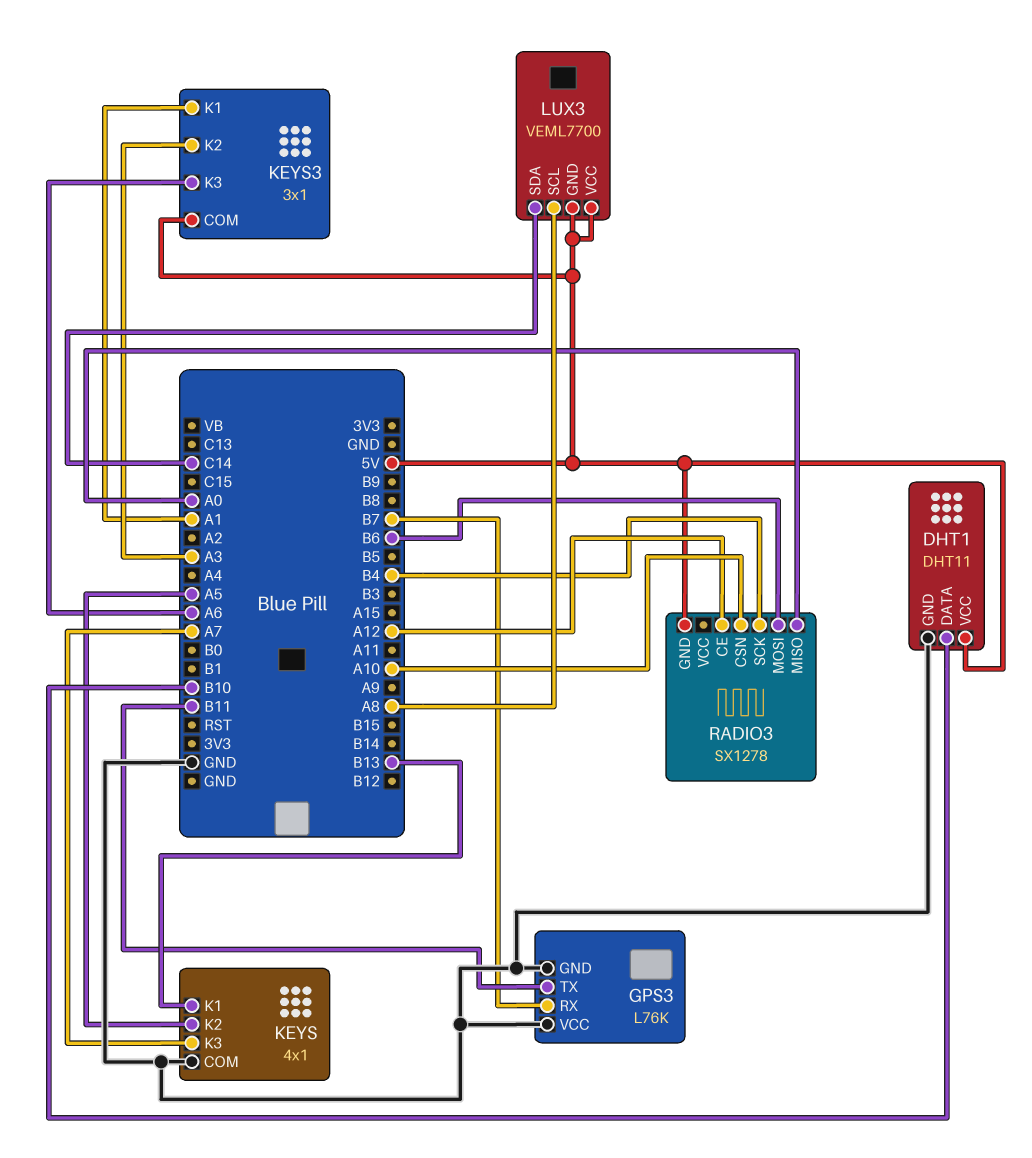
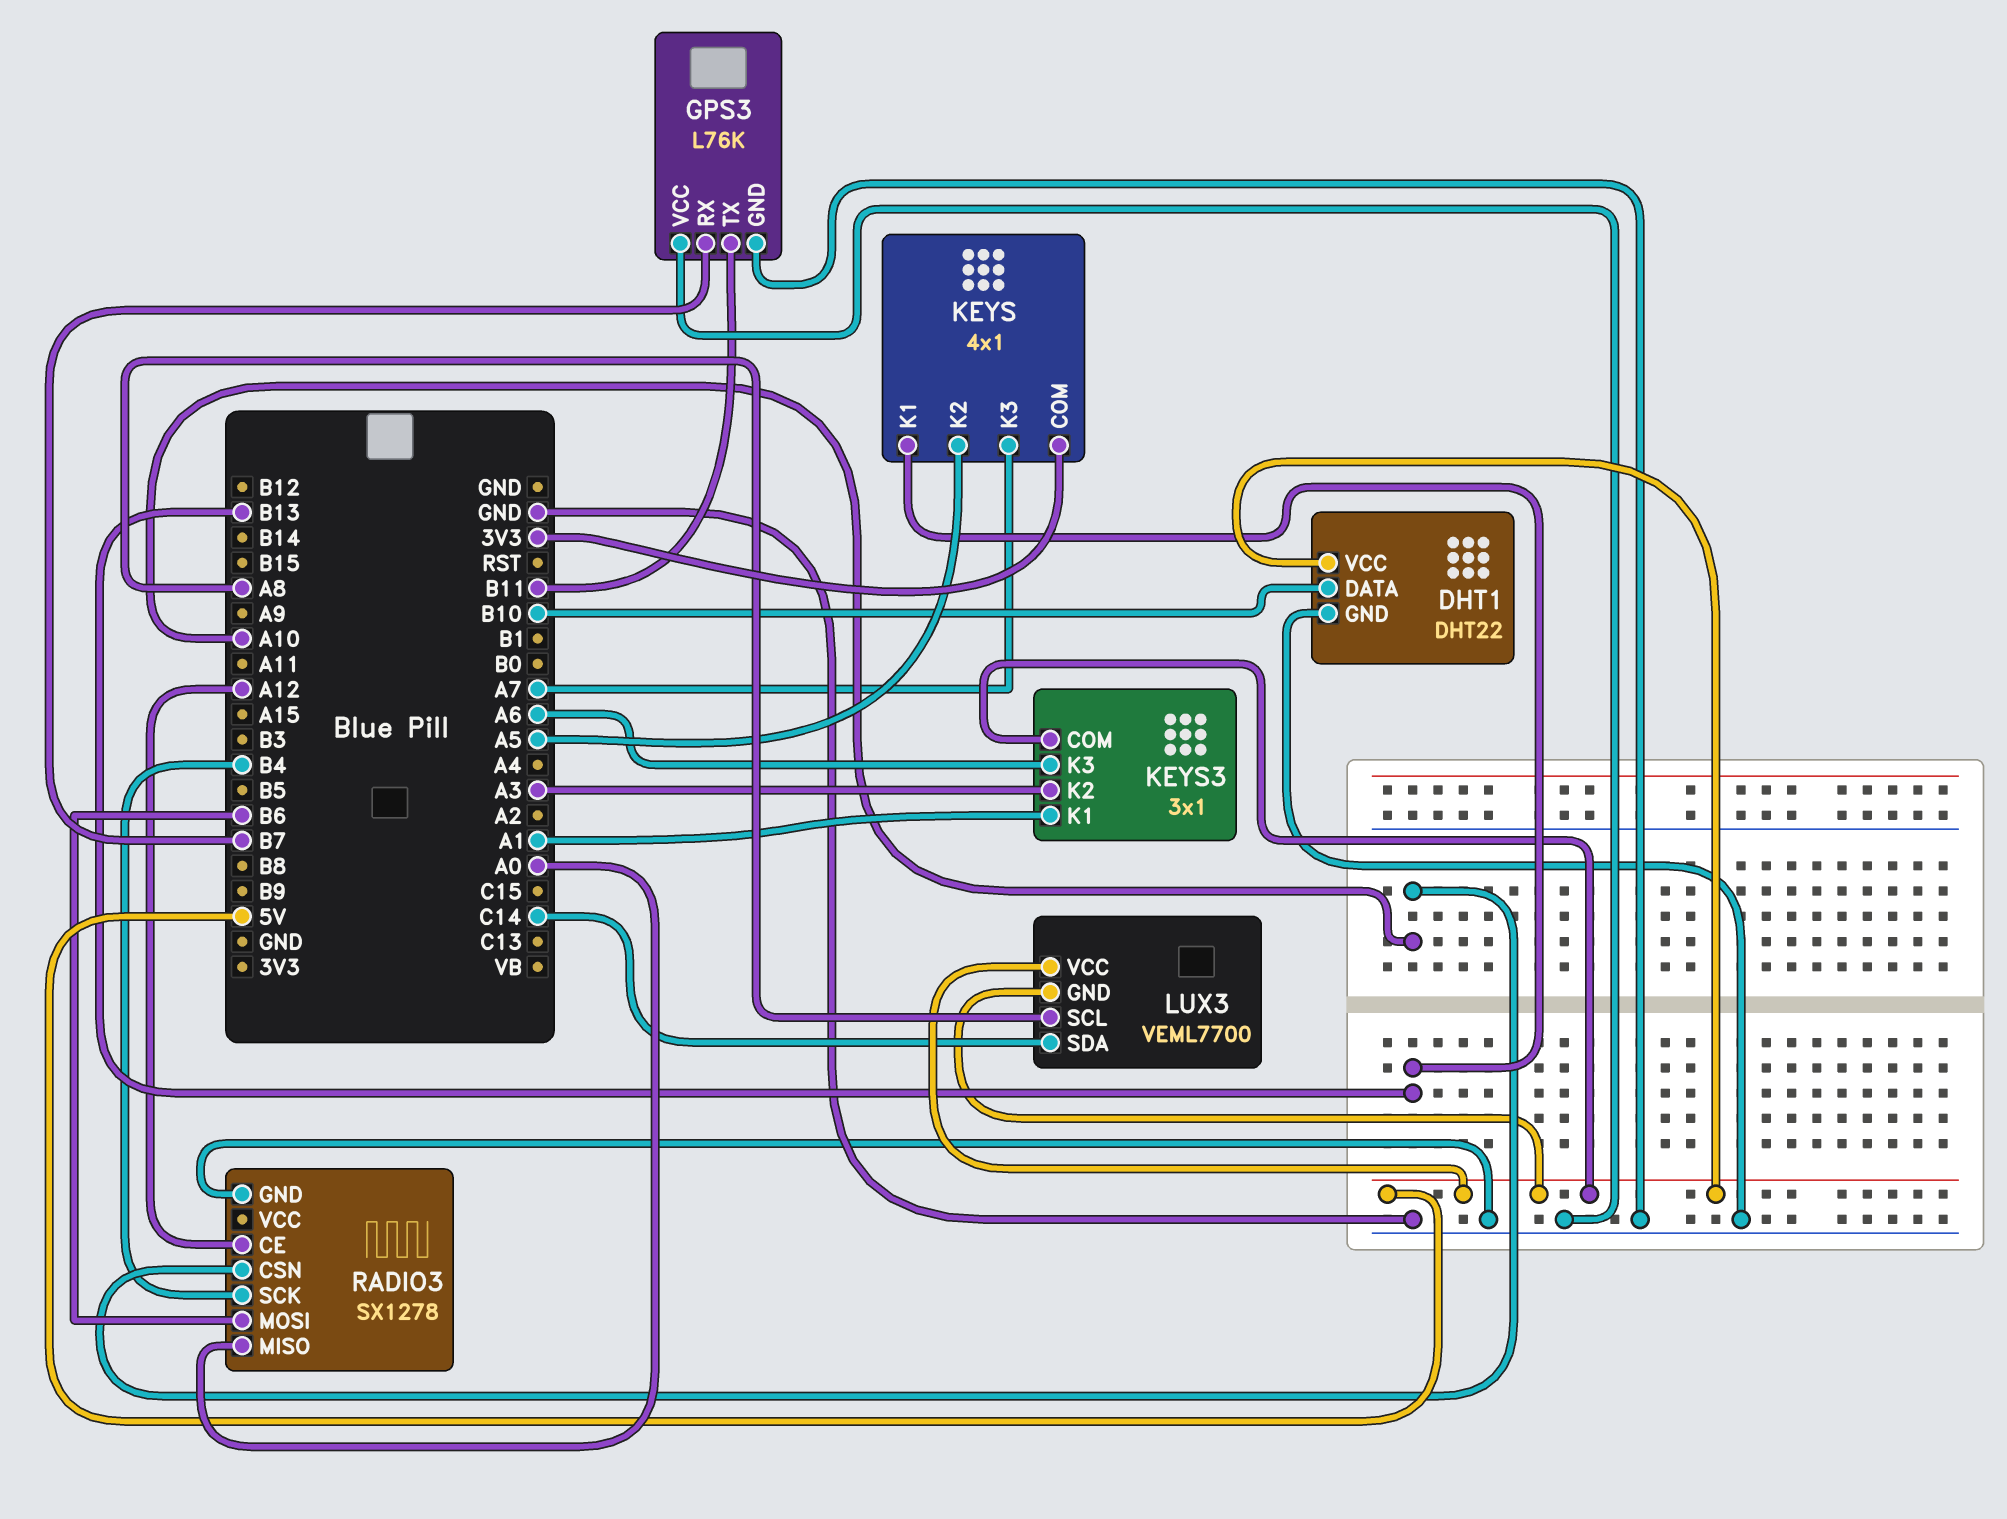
DHT1: DHT11 -> DHT22
KEYS pin COM: GND -> 3V3
RADIO3 pin GND: 5V -> GND

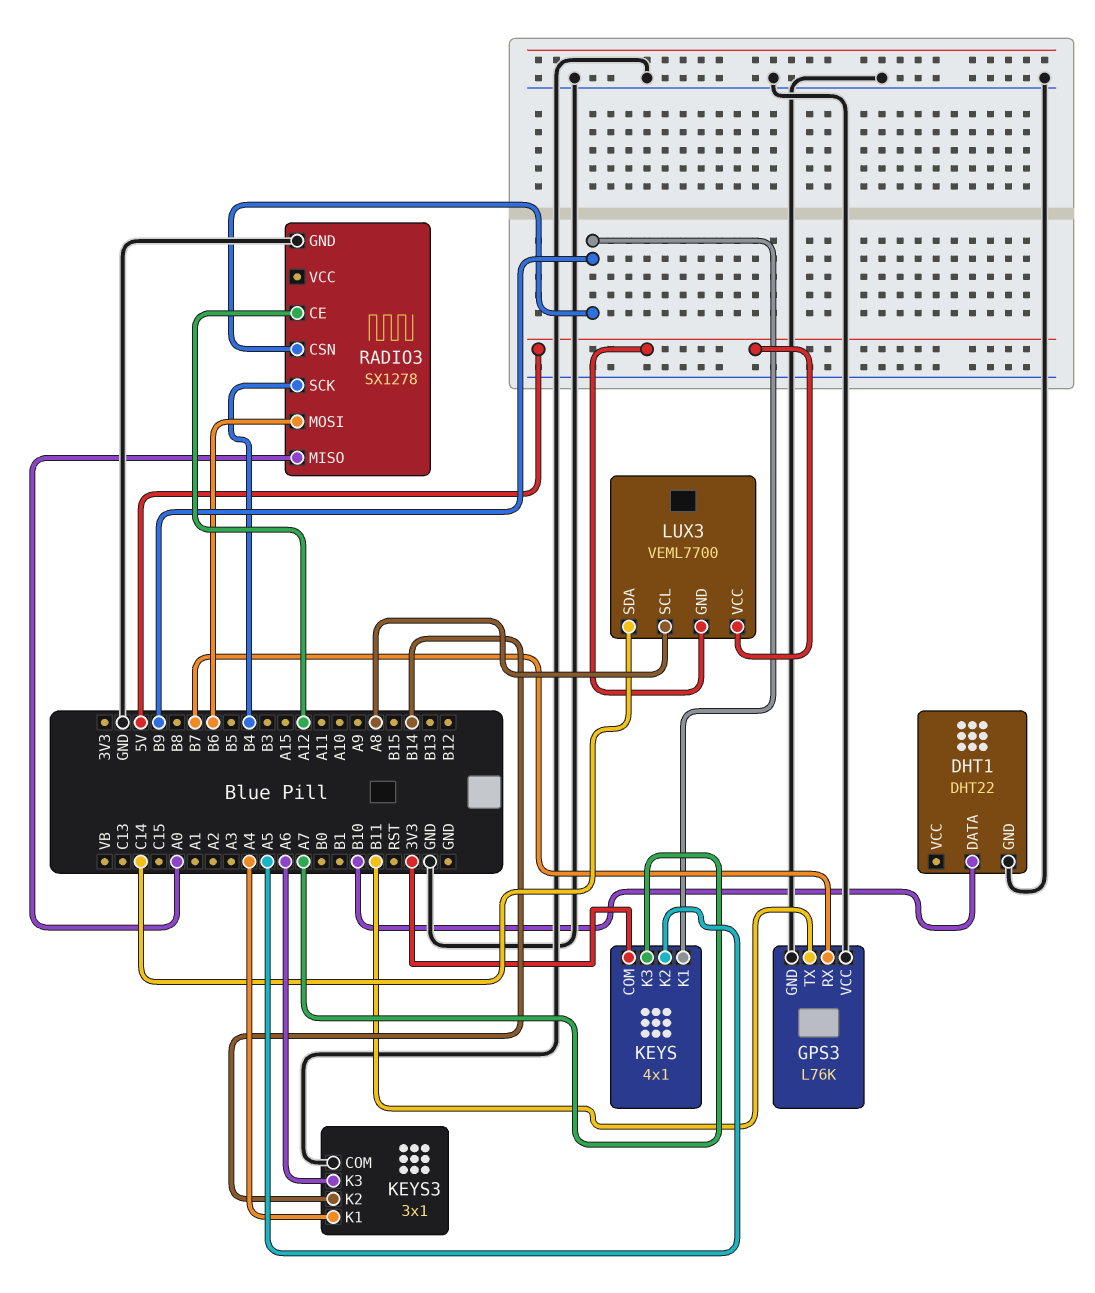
DHT1 pin VCC: 5V -> none
KEYS pin K1: B13 -> B9
KEYS3 pin COM: 5V -> GND
KEYS3 pin K1: A1 -> A4
KEYS3 pin K2: A3 -> B14
RADIO3 pin CSN: A10 -> B9

